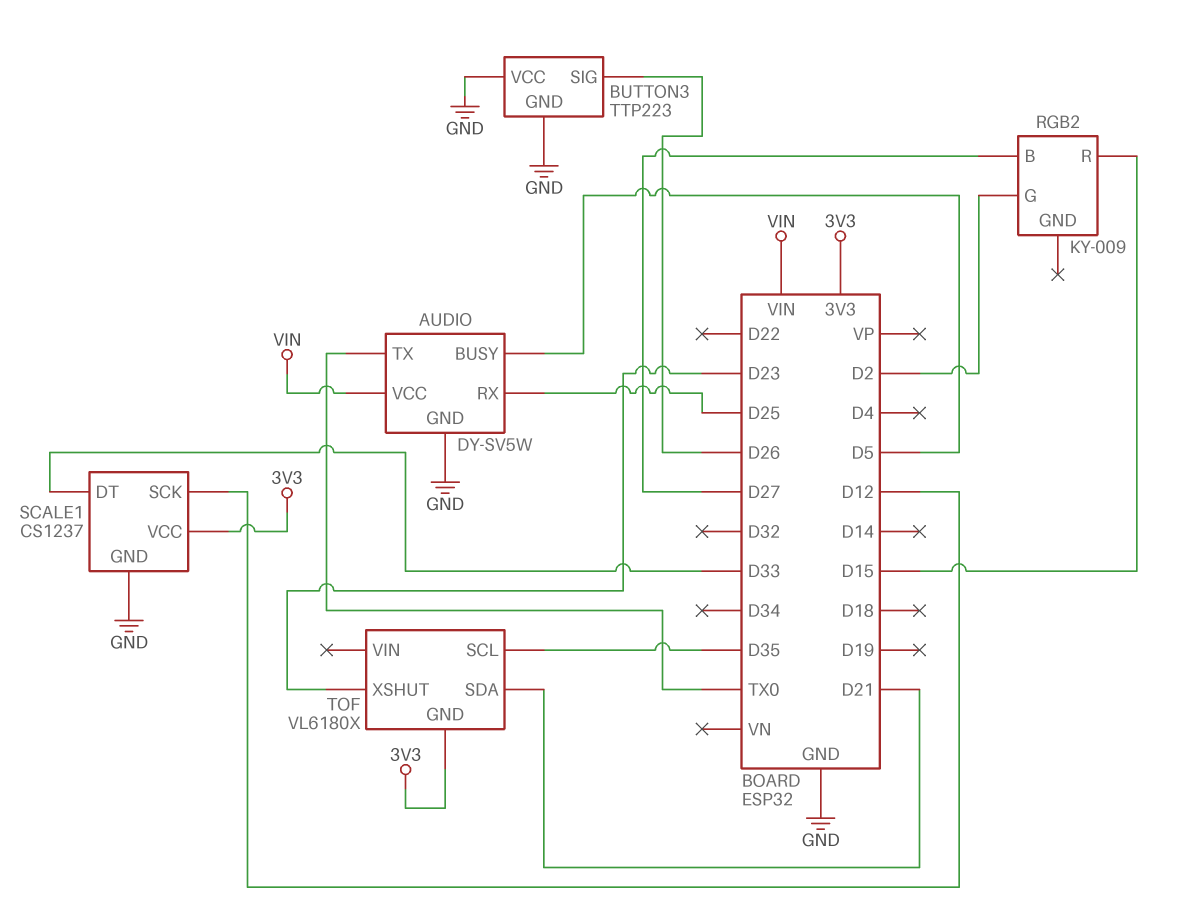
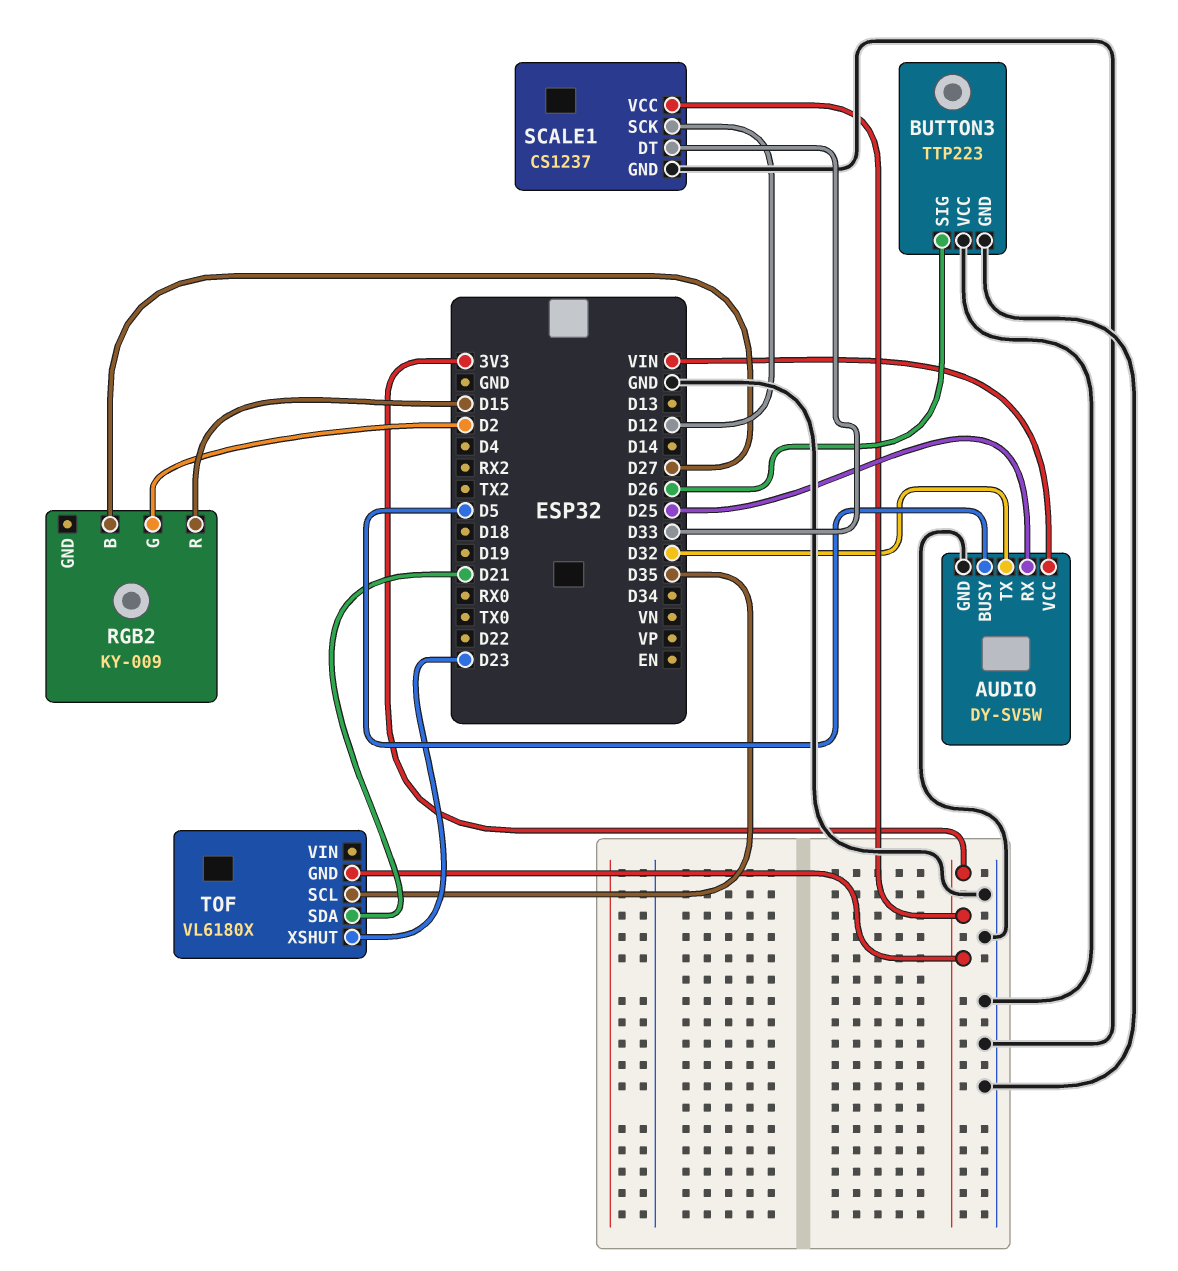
AUDIO pin TX: TX0 -> D32

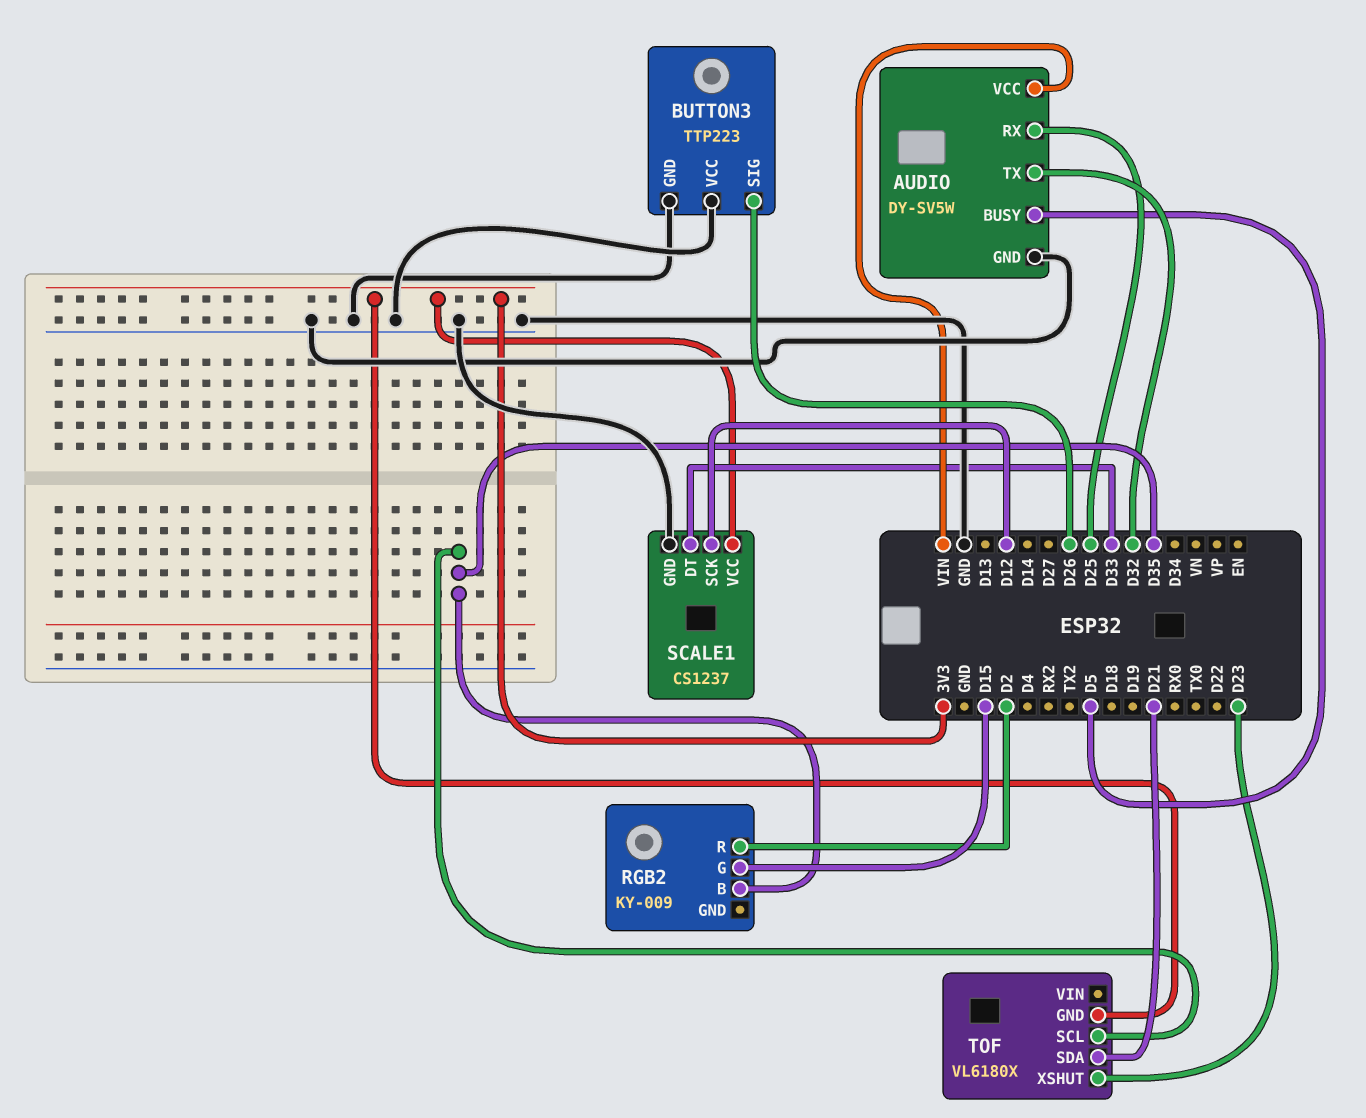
RGB2 pin B: D27 -> D35
RGB2 pin G: D2 -> D15
RGB2 pin R: D15 -> D2

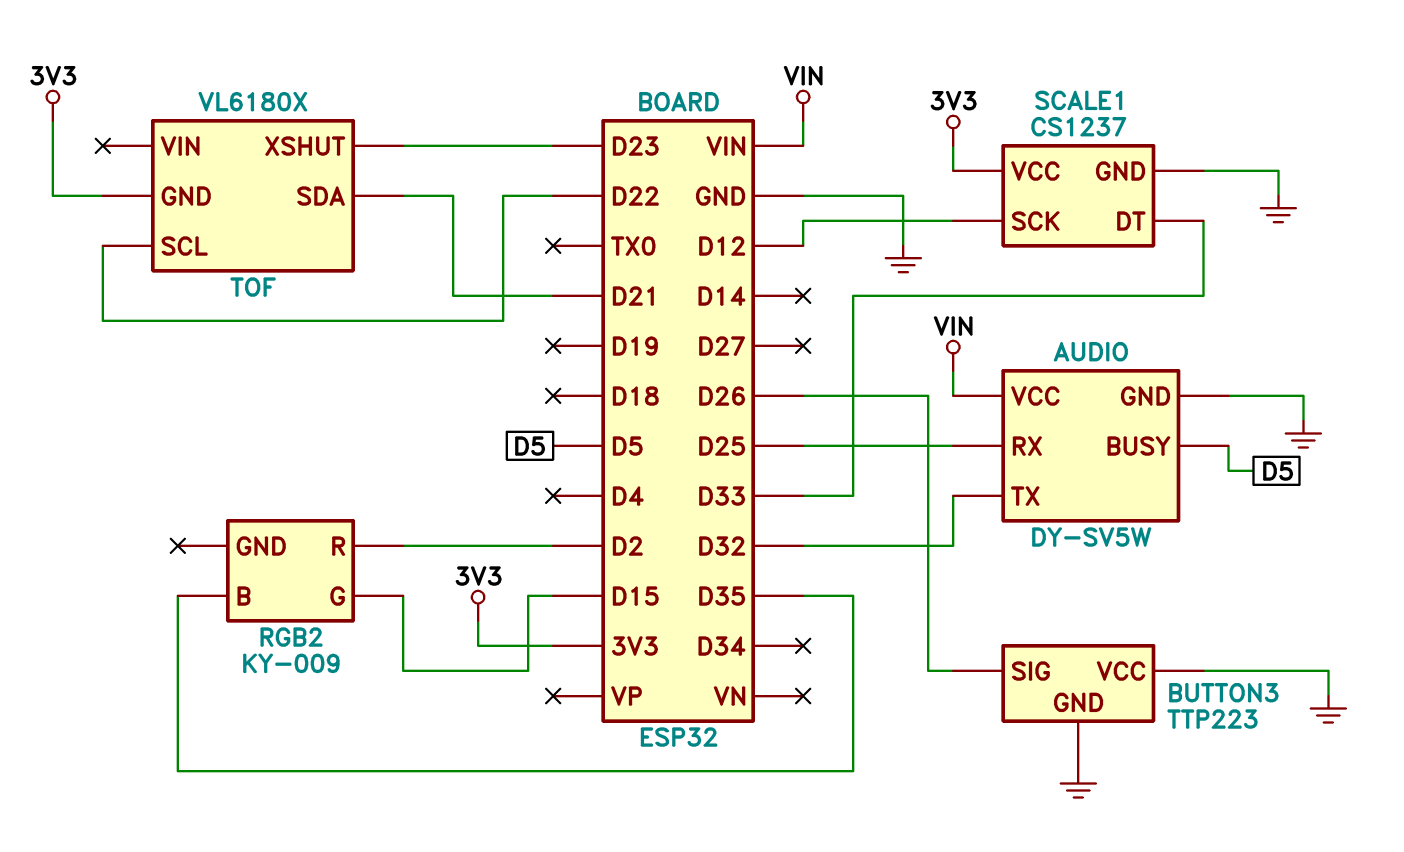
TOF pin SCL: D35 -> D22

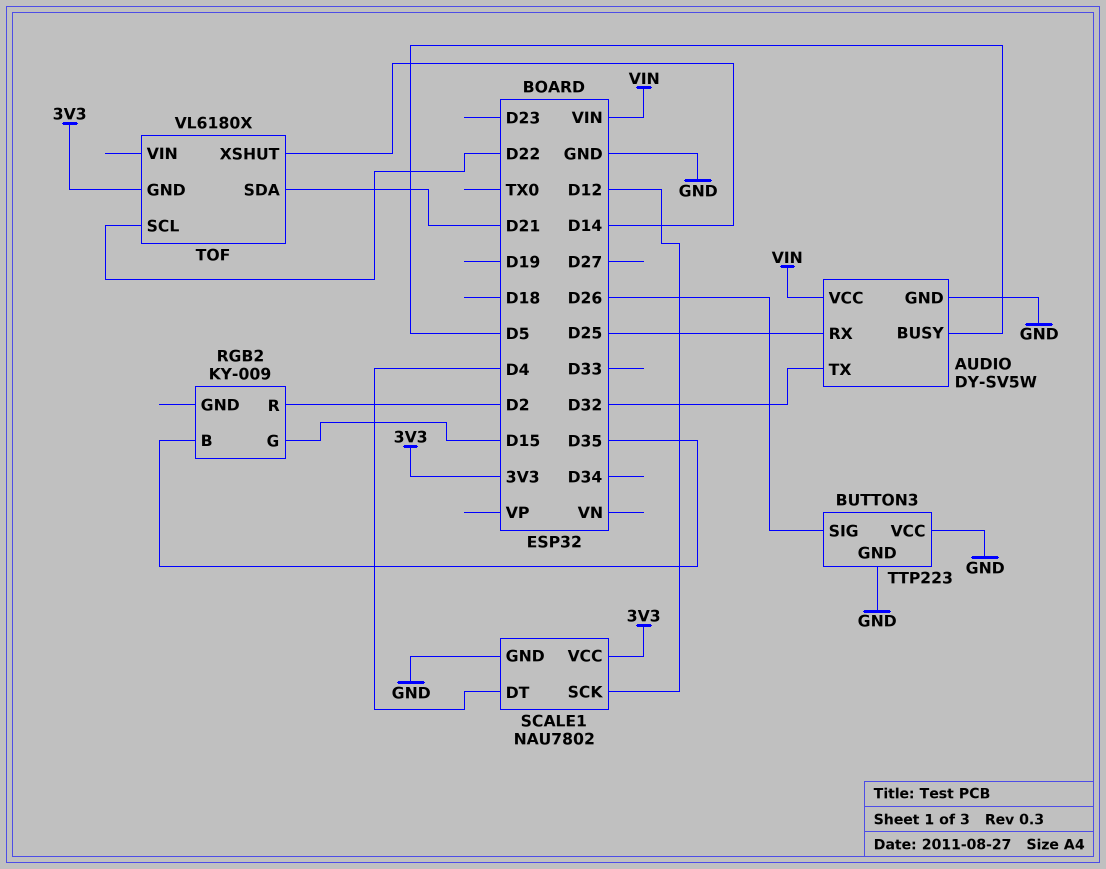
SCALE1: CS1237 -> NAU7802
SCALE1 pin DT: D33 -> D4
TOF pin XSHUT: D23 -> D14

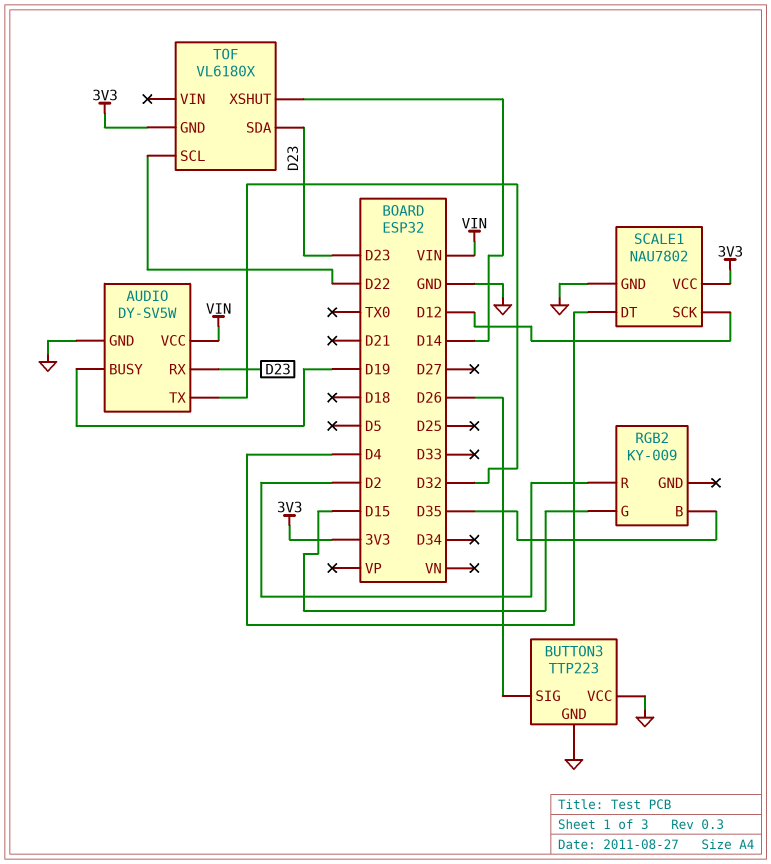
AUDIO pin BUSY: D5 -> D19
AUDIO pin RX: D25 -> D23
TOF pin SDA: D21 -> D23

